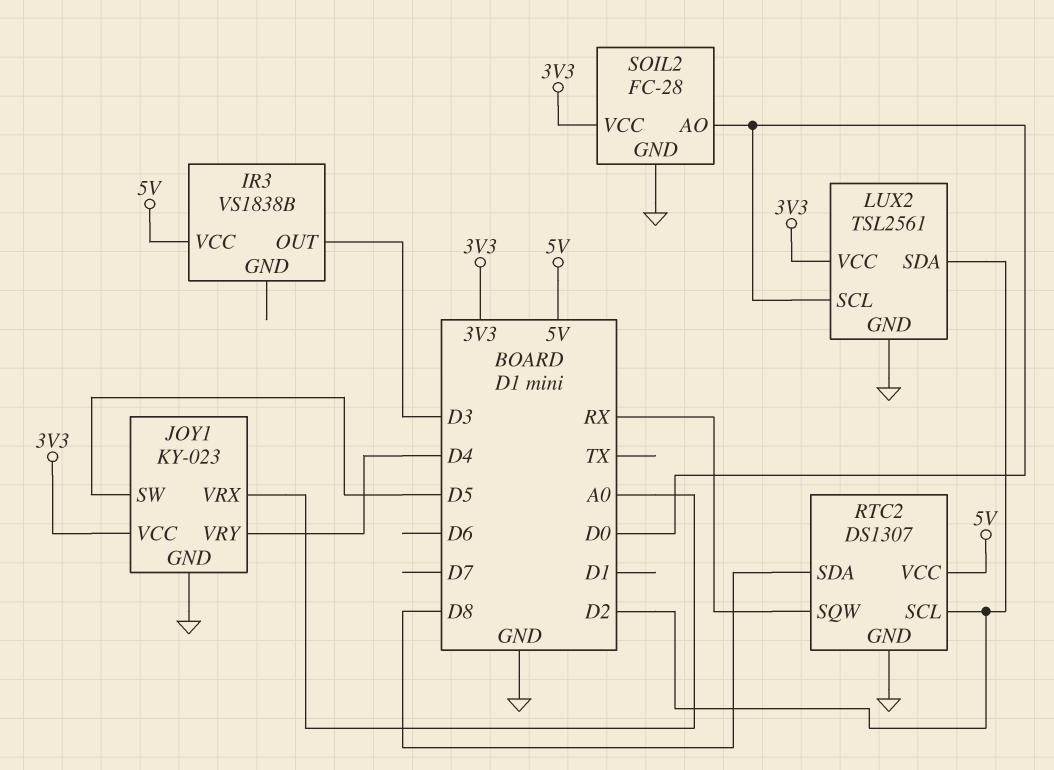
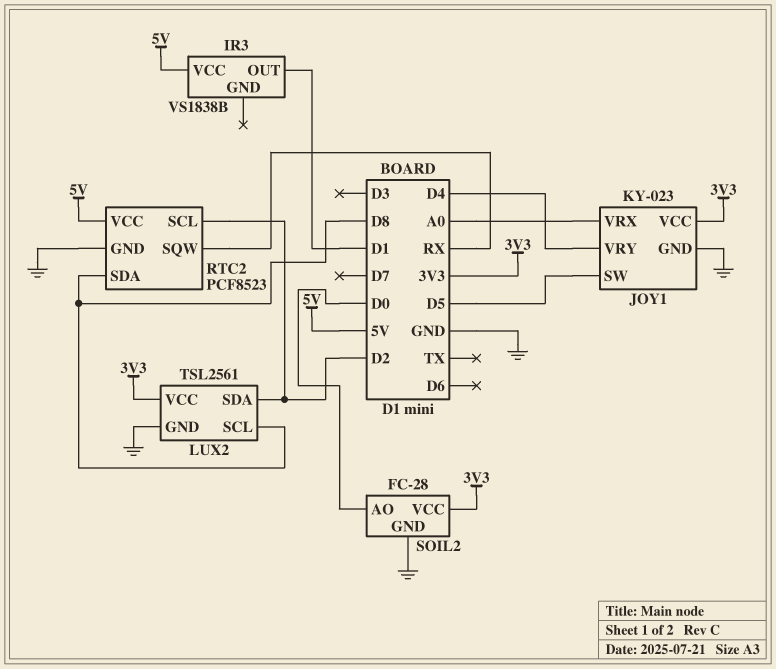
IR3 pin OUT: D3 -> D1
LUX2 pin SCL: D0 -> D8
RTC2: DS1307 -> PCF8523

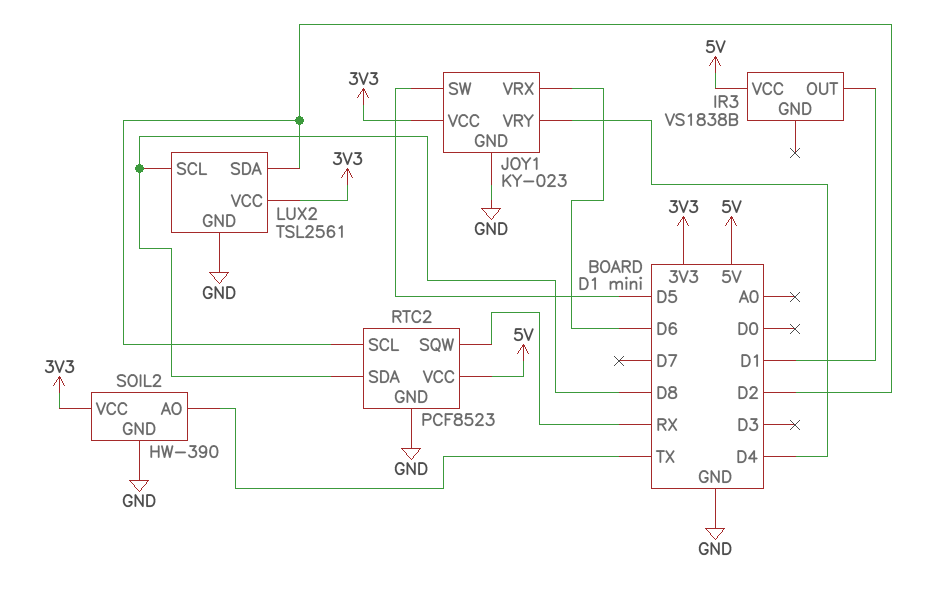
JOY1 pin VRX: A0 -> D6
SOIL2: FC-28 -> HW-390
SOIL2 pin AO: D0 -> TX

